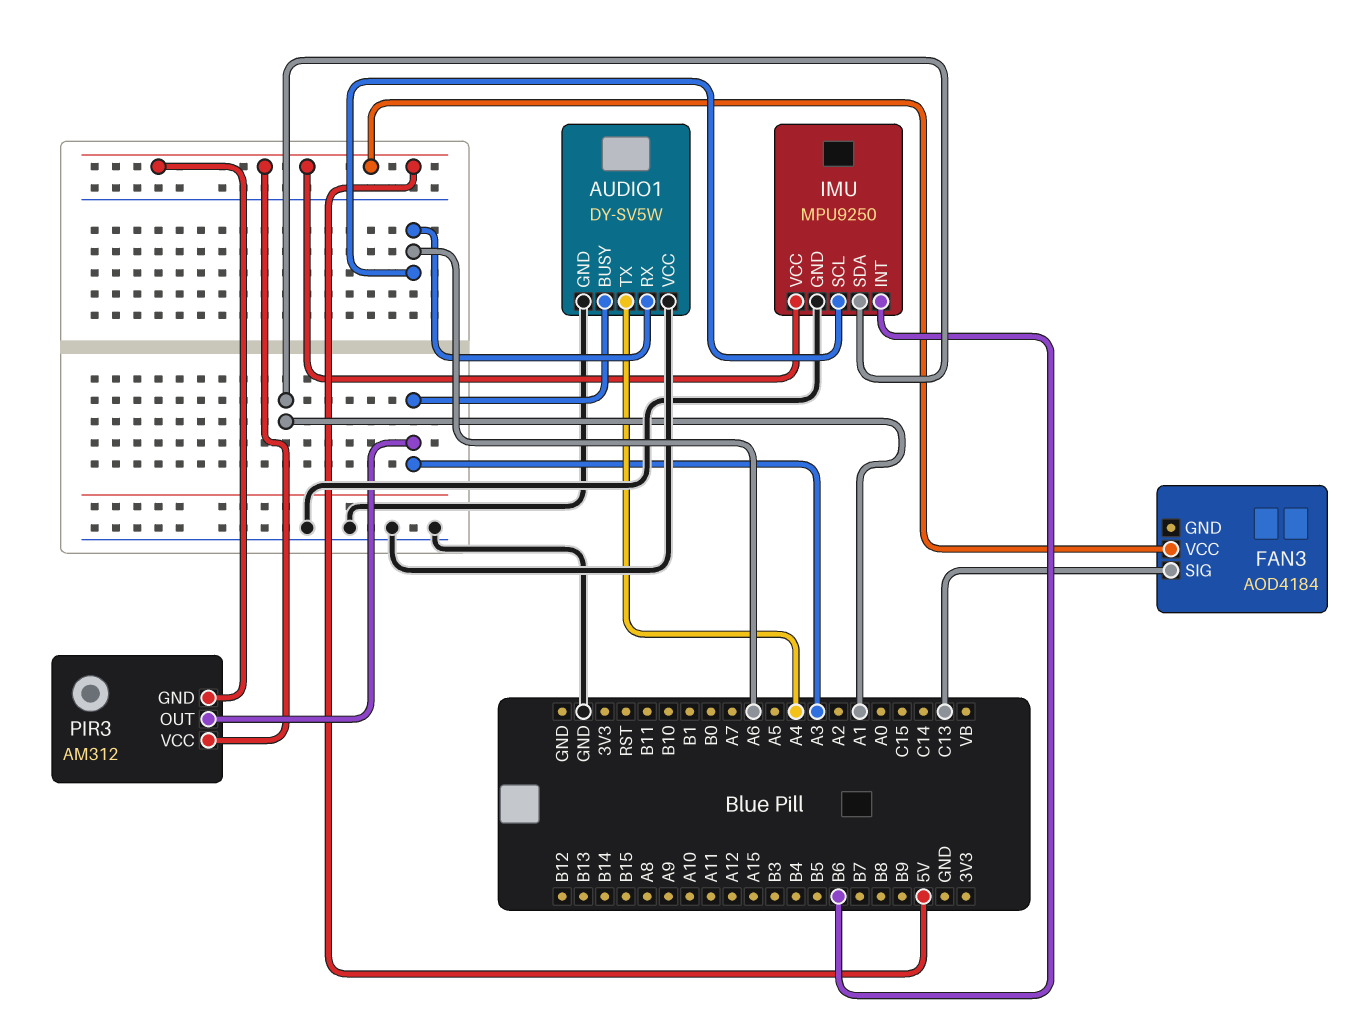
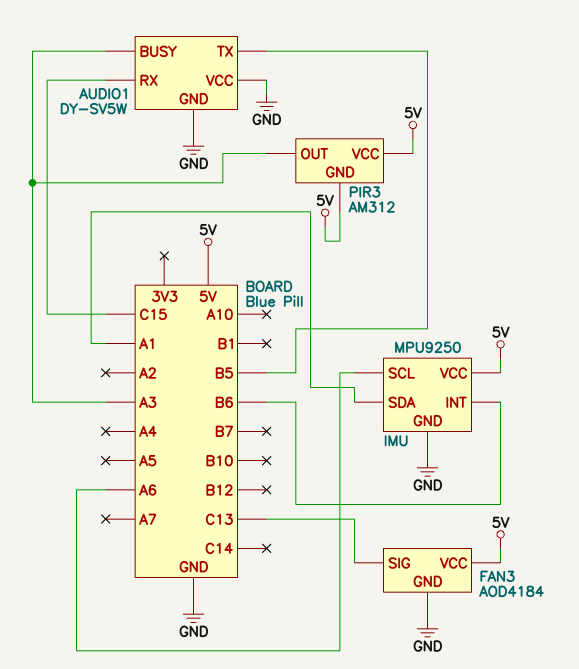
AUDIO1 pin RX: A6 -> C15
AUDIO1 pin TX: A4 -> B5
FAN3 pin GND: none -> GND

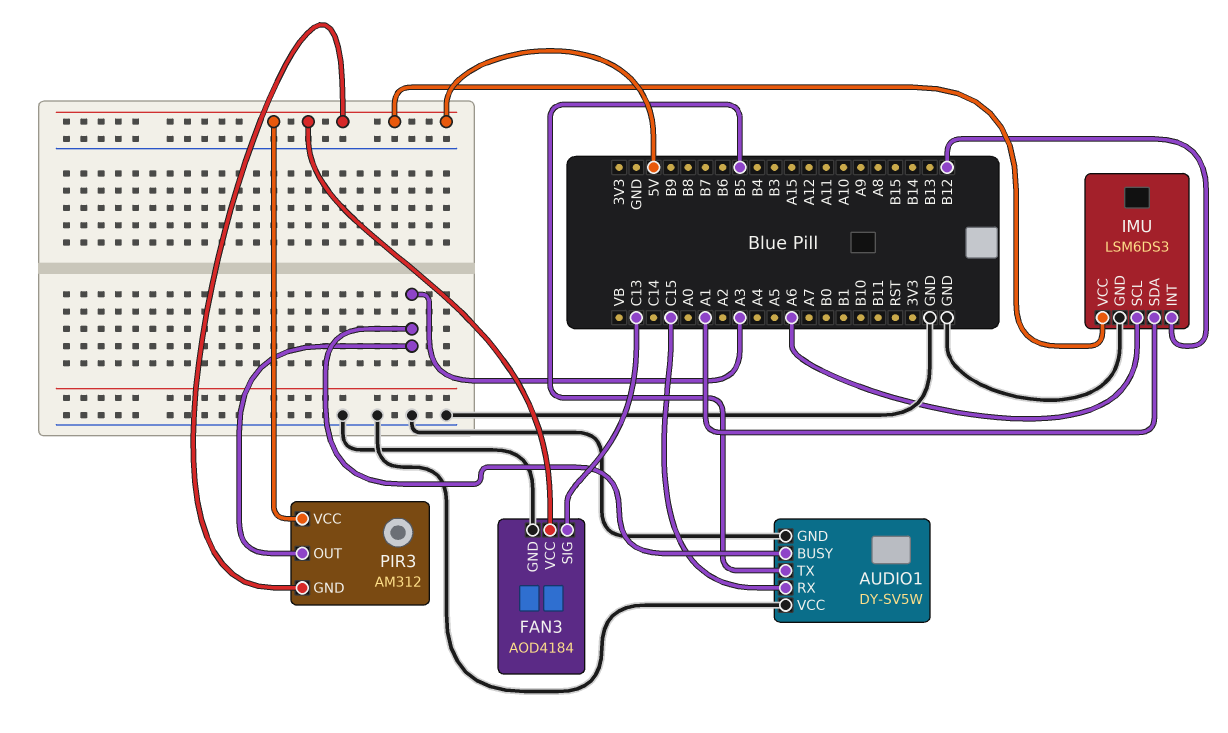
IMU: MPU9250 -> LSM6DS3
IMU pin INT: B6 -> B12

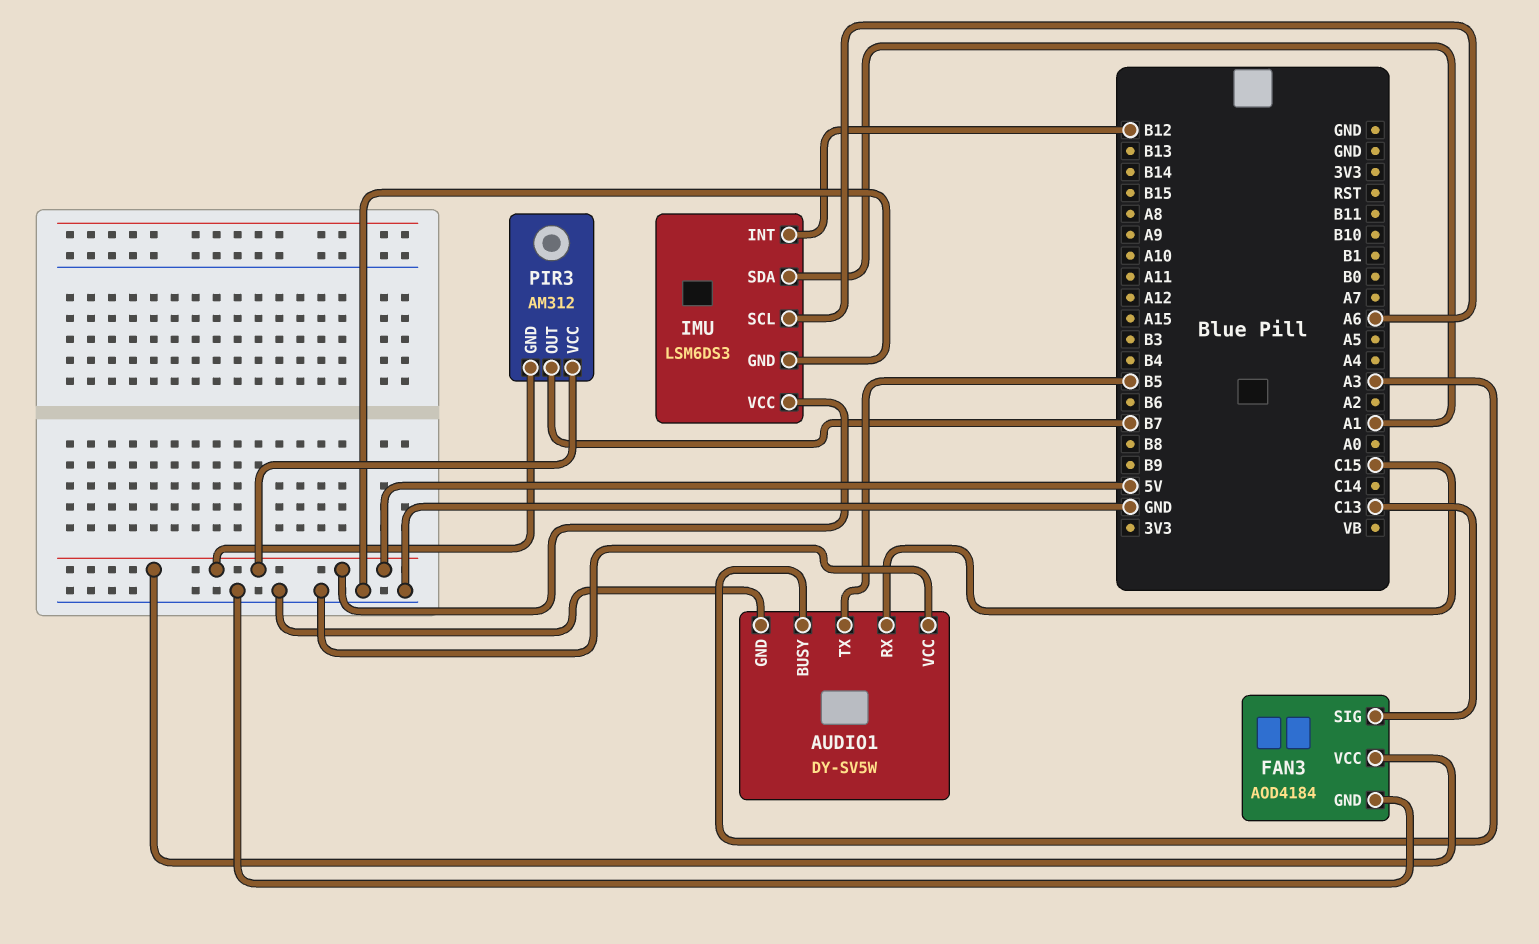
PIR3 pin OUT: A3 -> B7

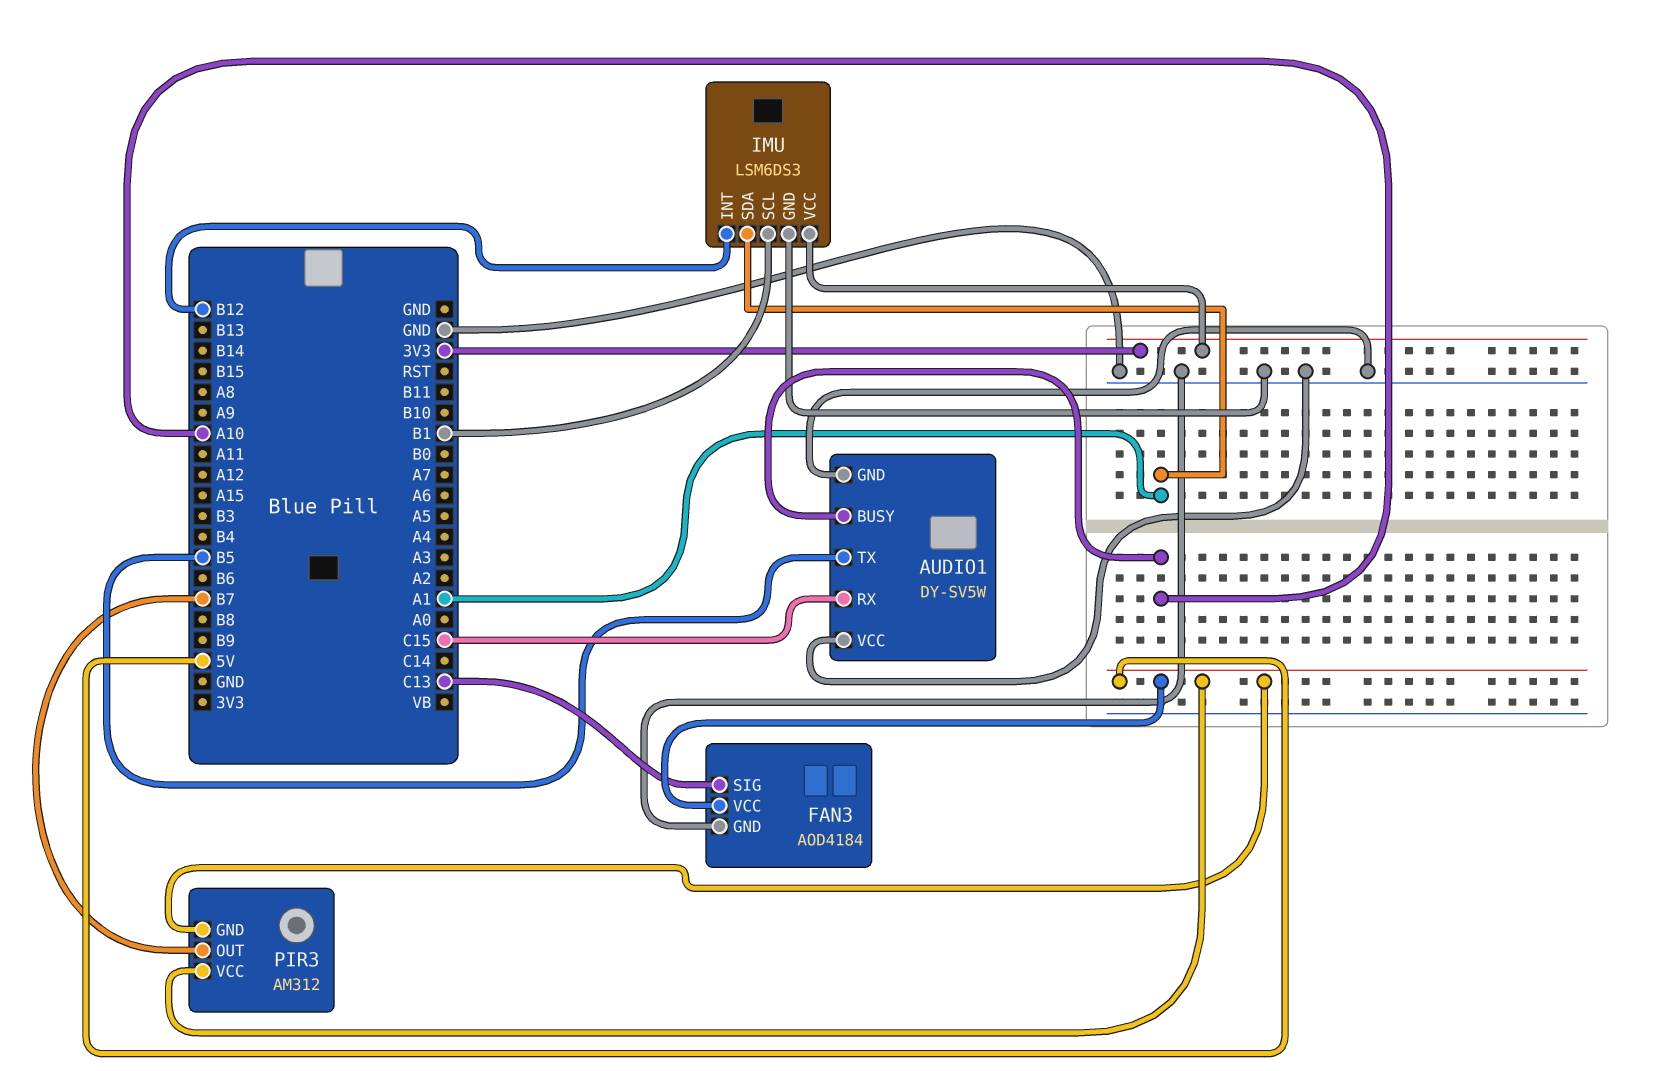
AUDIO1 pin BUSY: A3 -> A10
IMU pin SCL: A6 -> B1
IMU pin VCC: 5V -> 3V3

